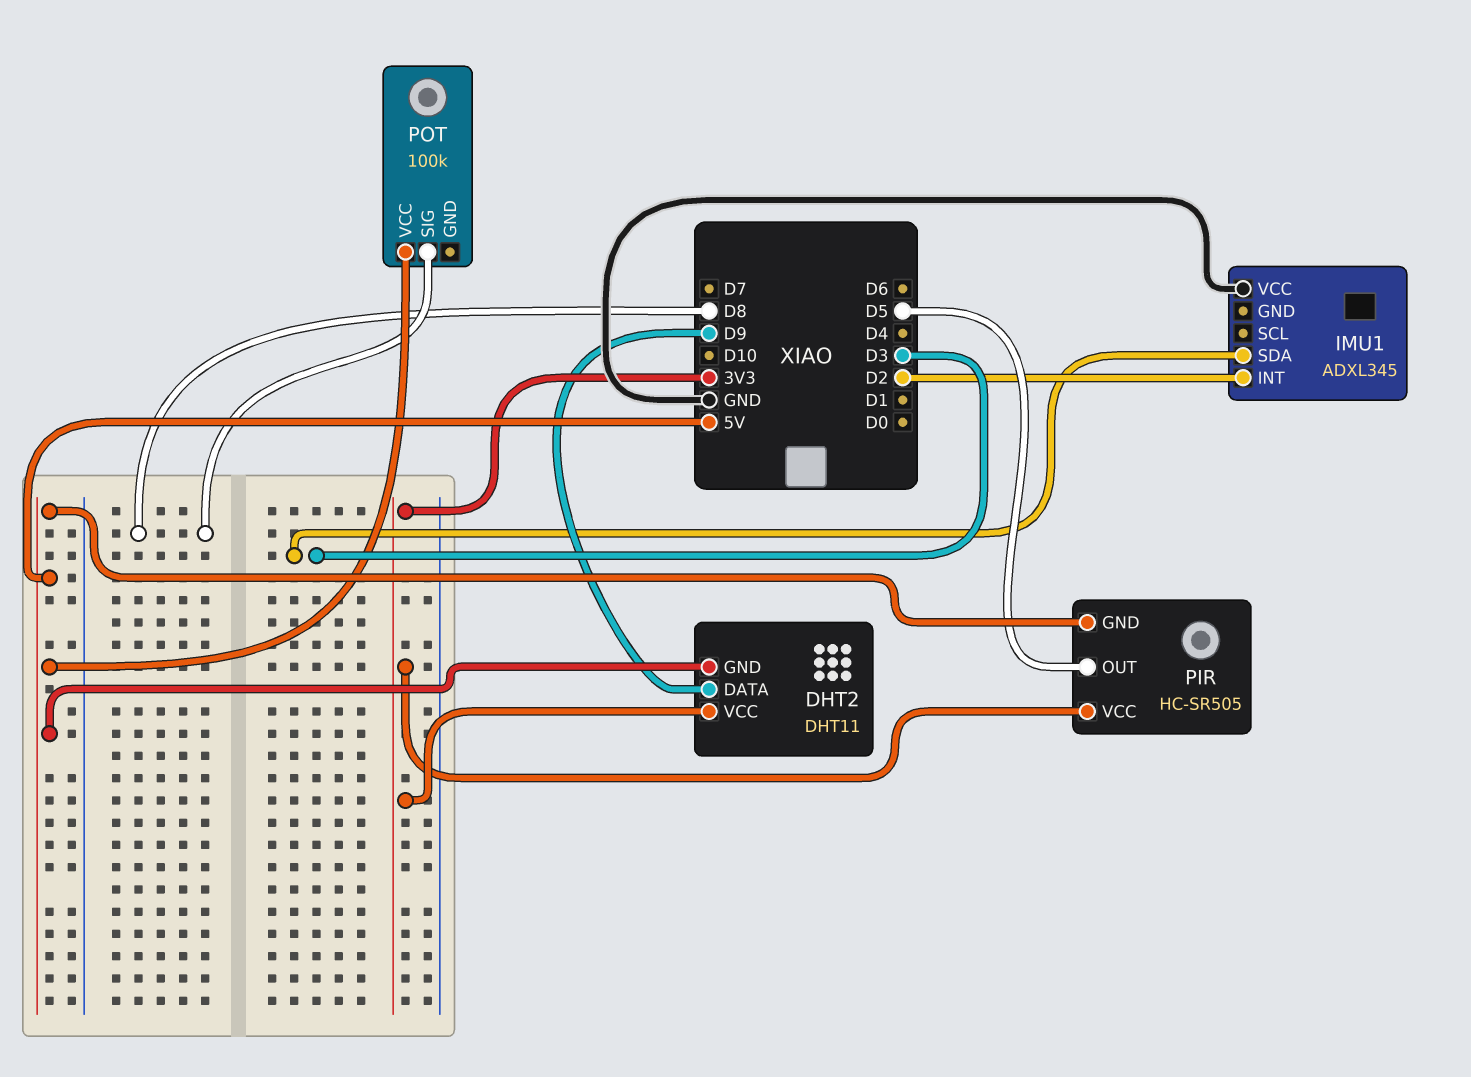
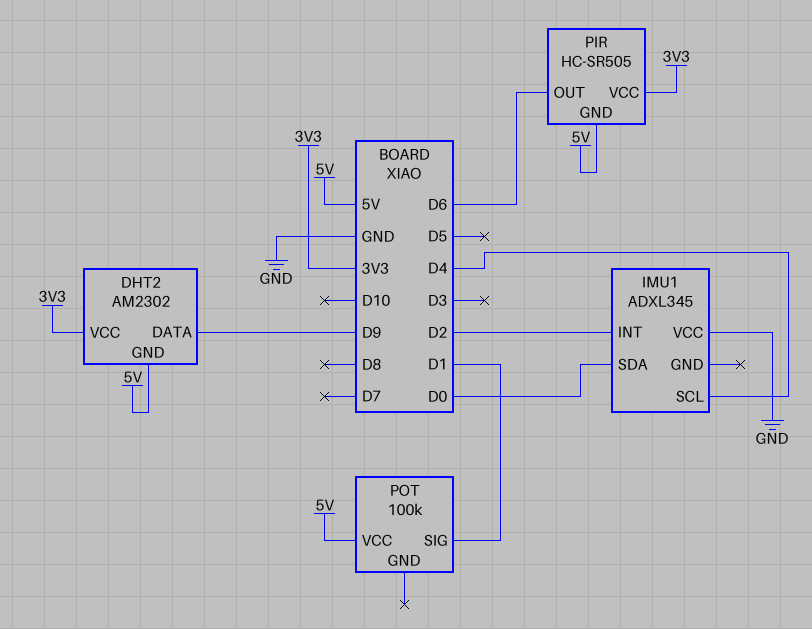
DHT2: DHT11 -> AM2302
IMU1 pin SCL: none -> D4
IMU1 pin SDA: D3 -> D0
PIR pin OUT: D5 -> D6
POT pin SIG: D8 -> D1

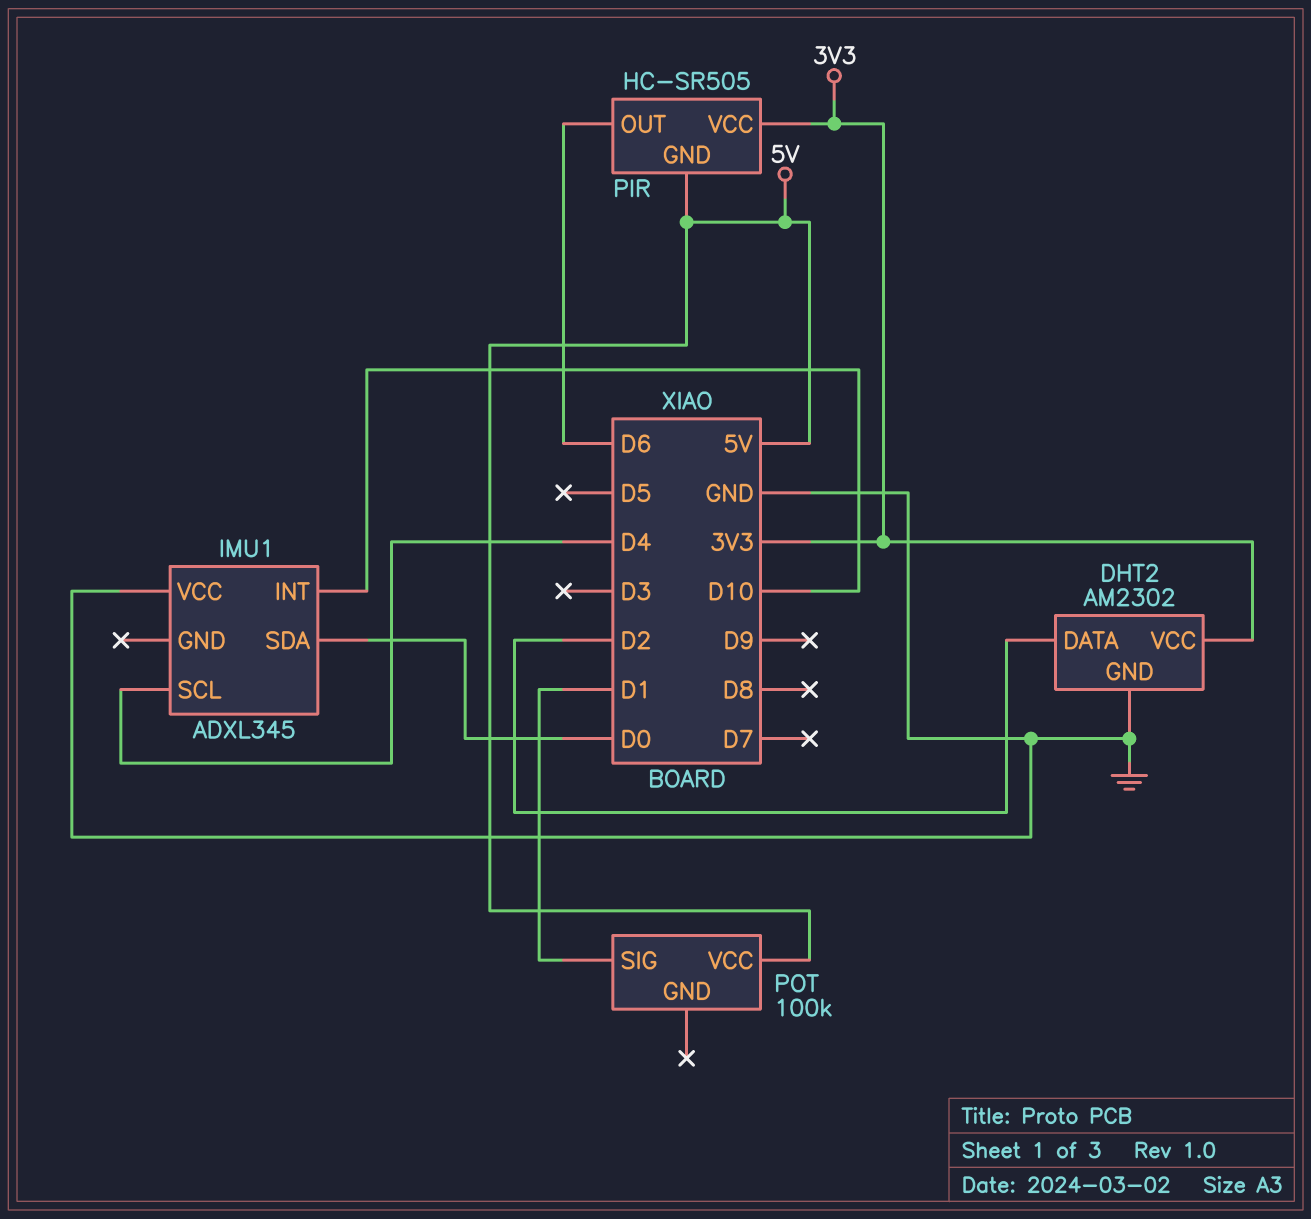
DHT2 pin DATA: D9 -> D2
DHT2 pin GND: 5V -> GND
IMU1 pin INT: D2 -> D10

